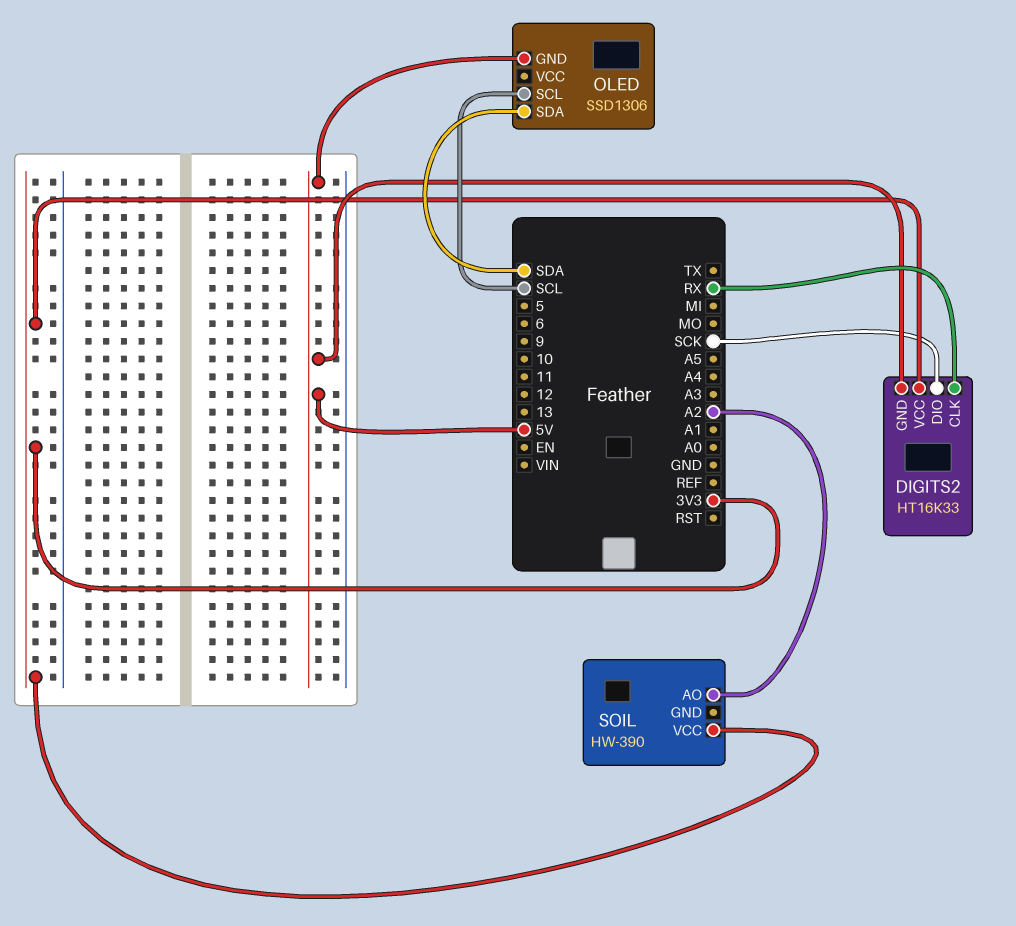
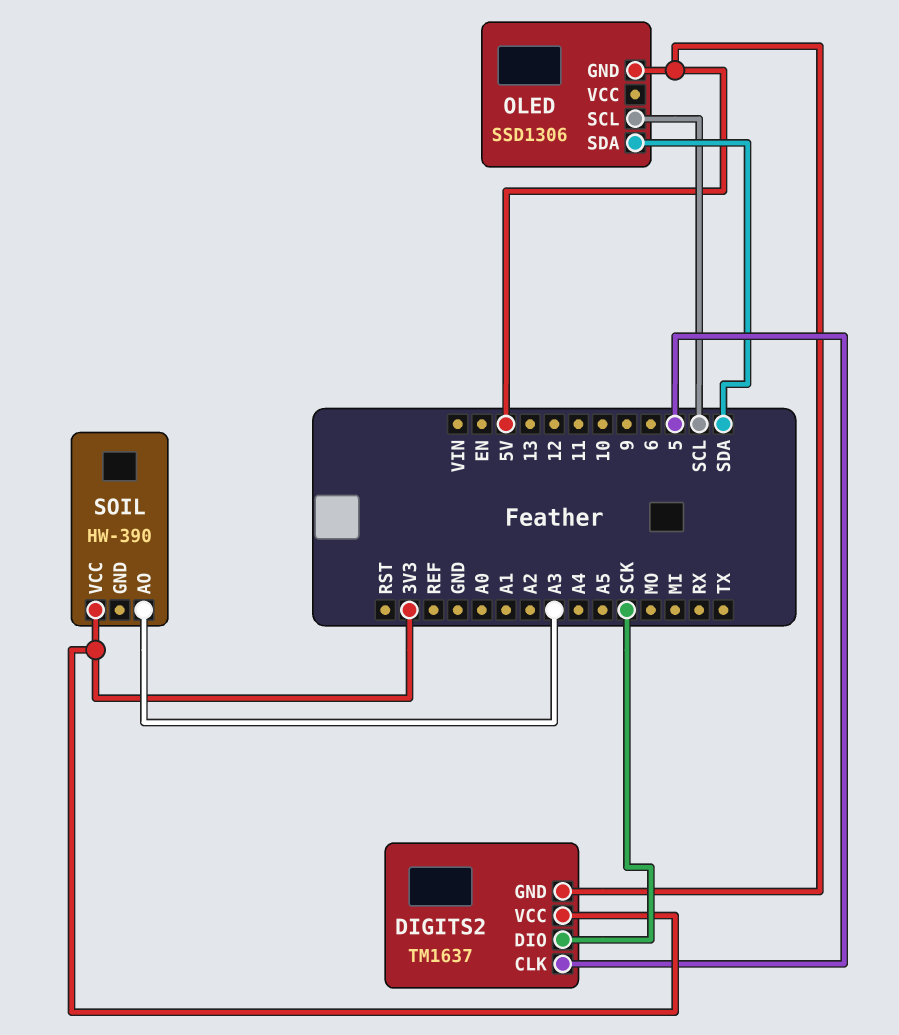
DIGITS2: HT16K33 -> TM1637
DIGITS2 pin CLK: RX -> 5
SOIL pin AO: A2 -> A3

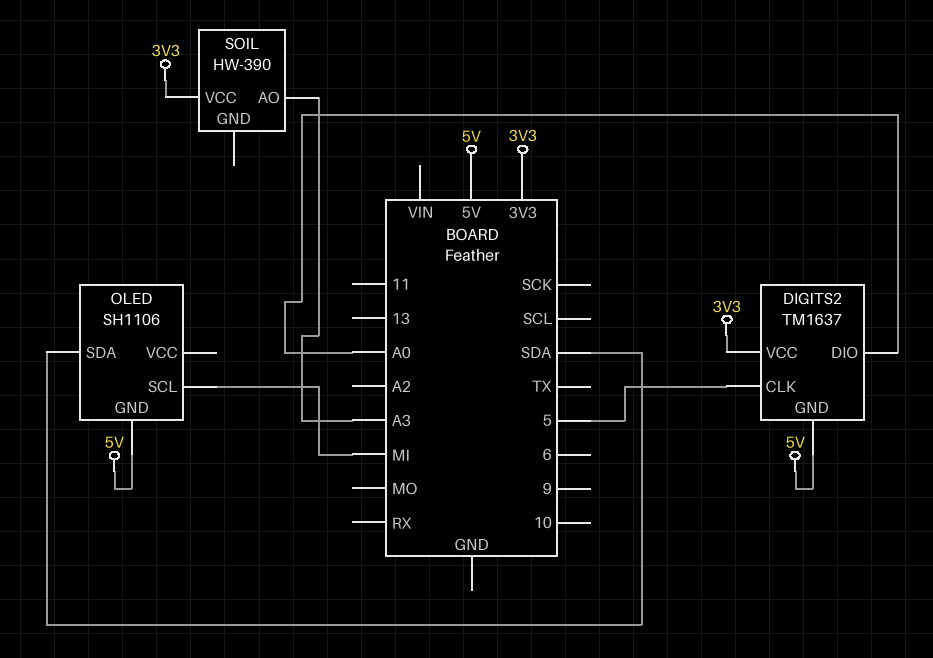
DIGITS2 pin DIO: SCK -> A0
OLED: SSD1306 -> SH1106
OLED pin SCL: SCL -> MI

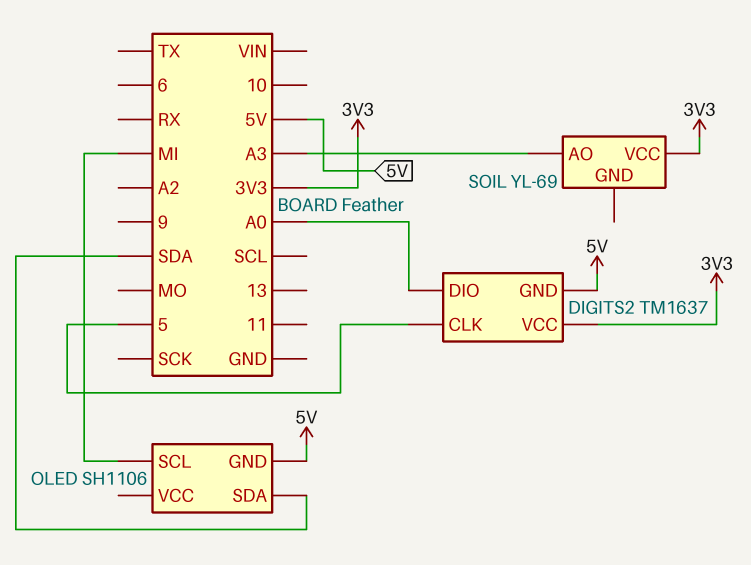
SOIL: HW-390 -> YL-69

